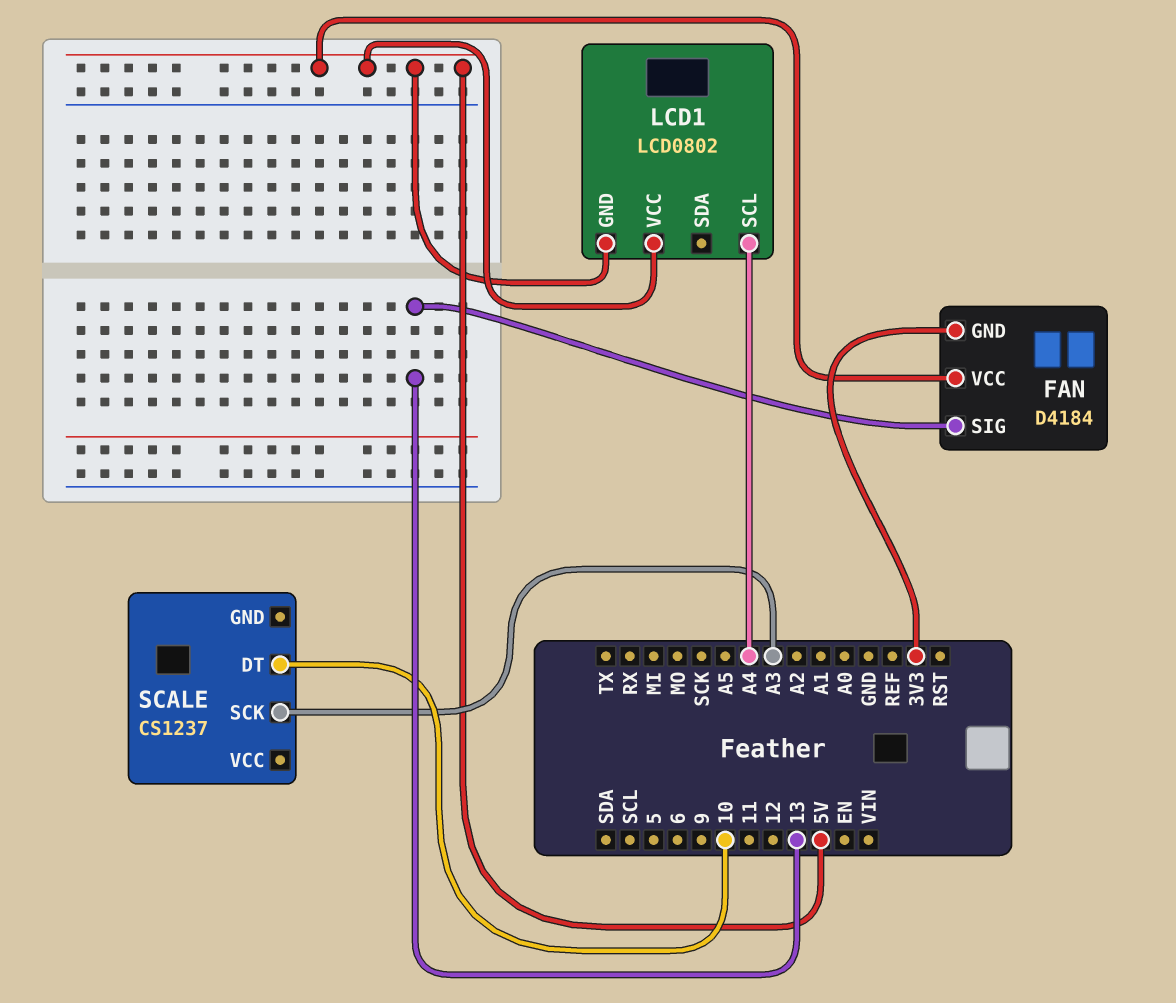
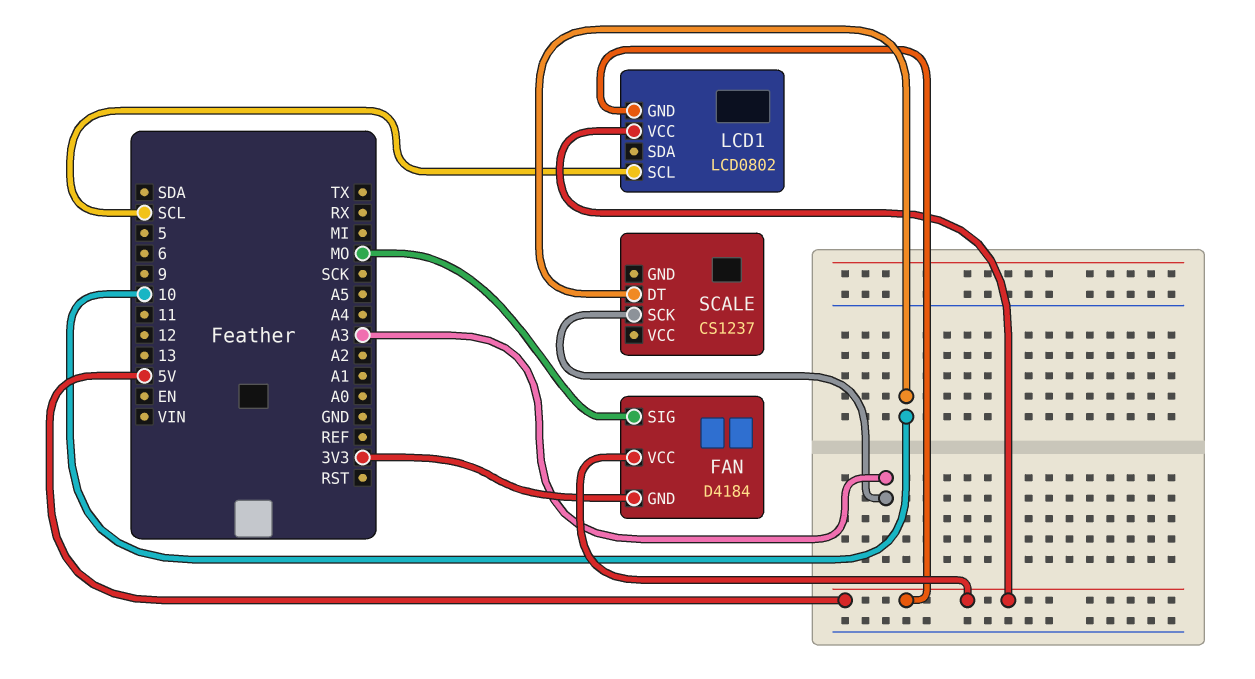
FAN pin SIG: 13 -> MO
LCD1 pin SCL: A4 -> SCL

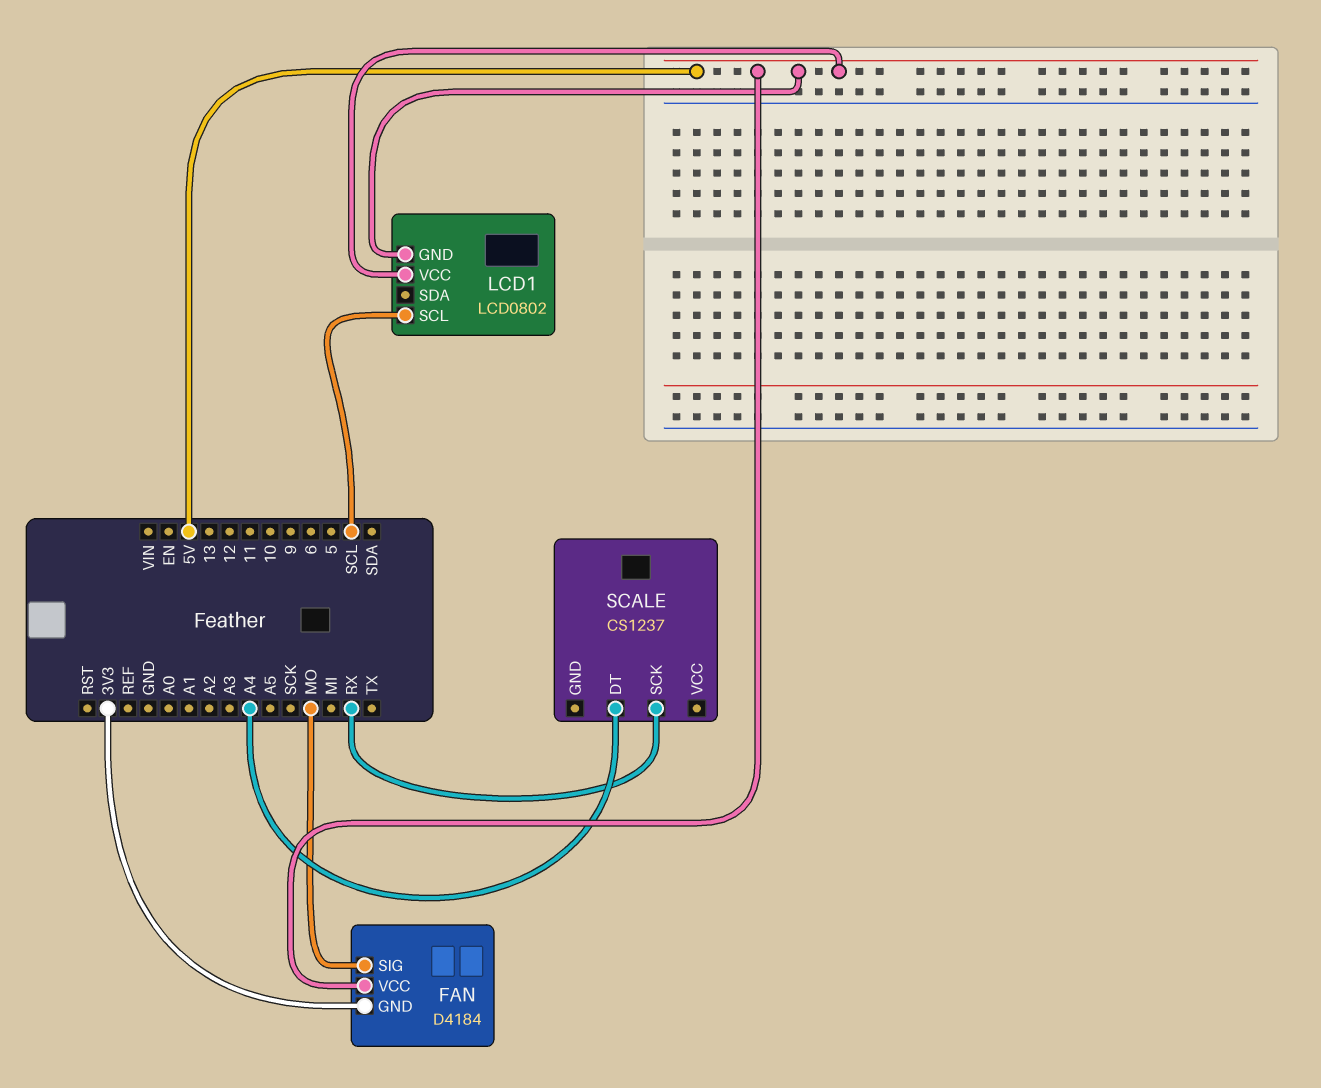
SCALE pin DT: 10 -> A4
SCALE pin SCK: A3 -> RX

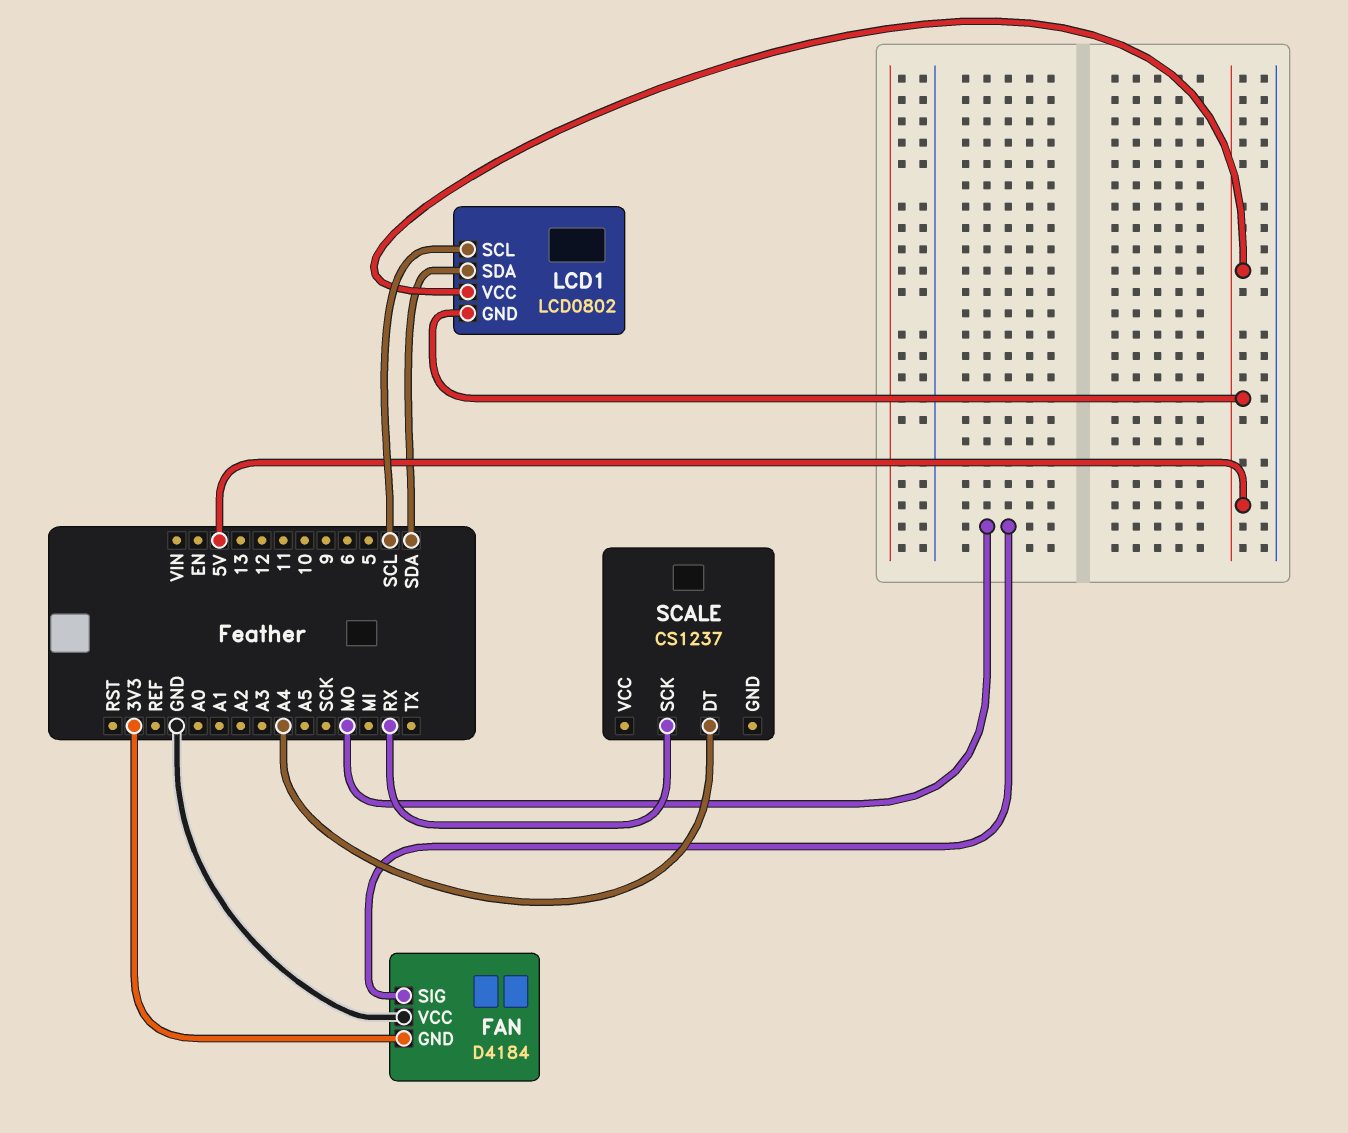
FAN pin VCC: 5V -> GND
LCD1 pin SDA: none -> SDA

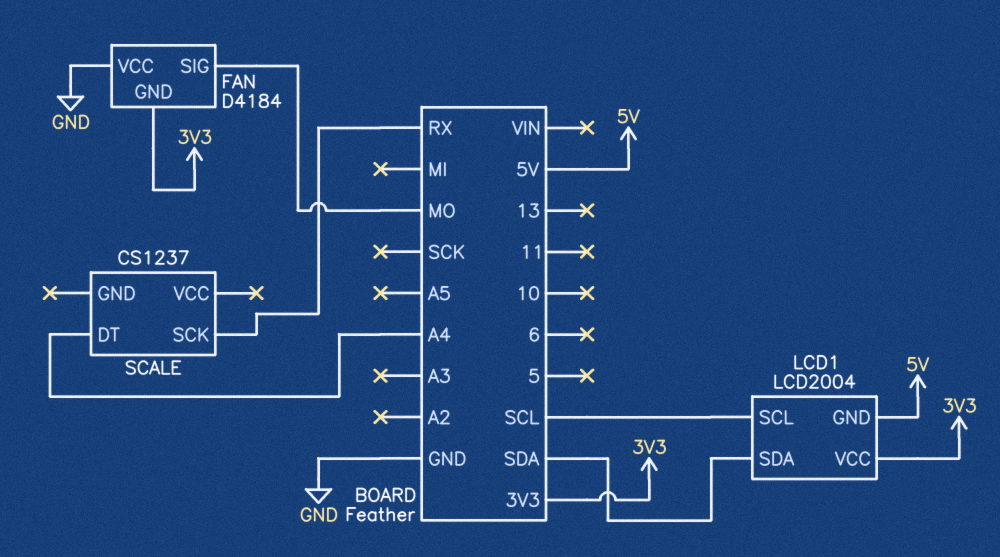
LCD1: LCD0802 -> LCD2004
LCD1 pin VCC: 5V -> 3V3

